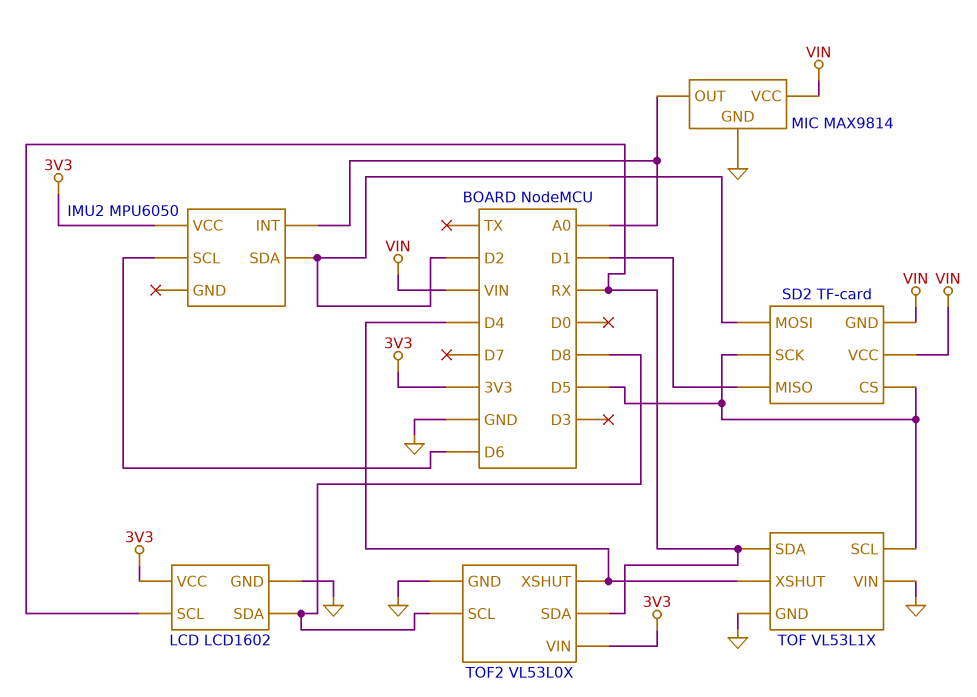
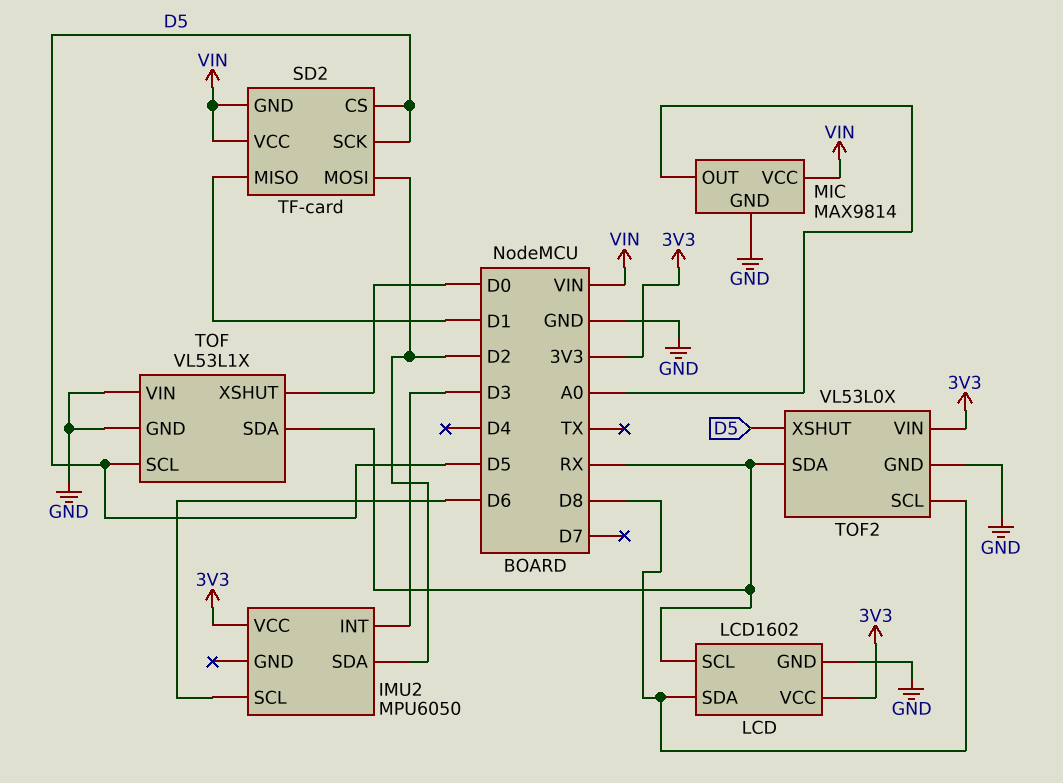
IMU2 pin INT: A0 -> D3
TOF pin XSHUT: D4 -> D0
TOF2 pin XSHUT: D4 -> D5

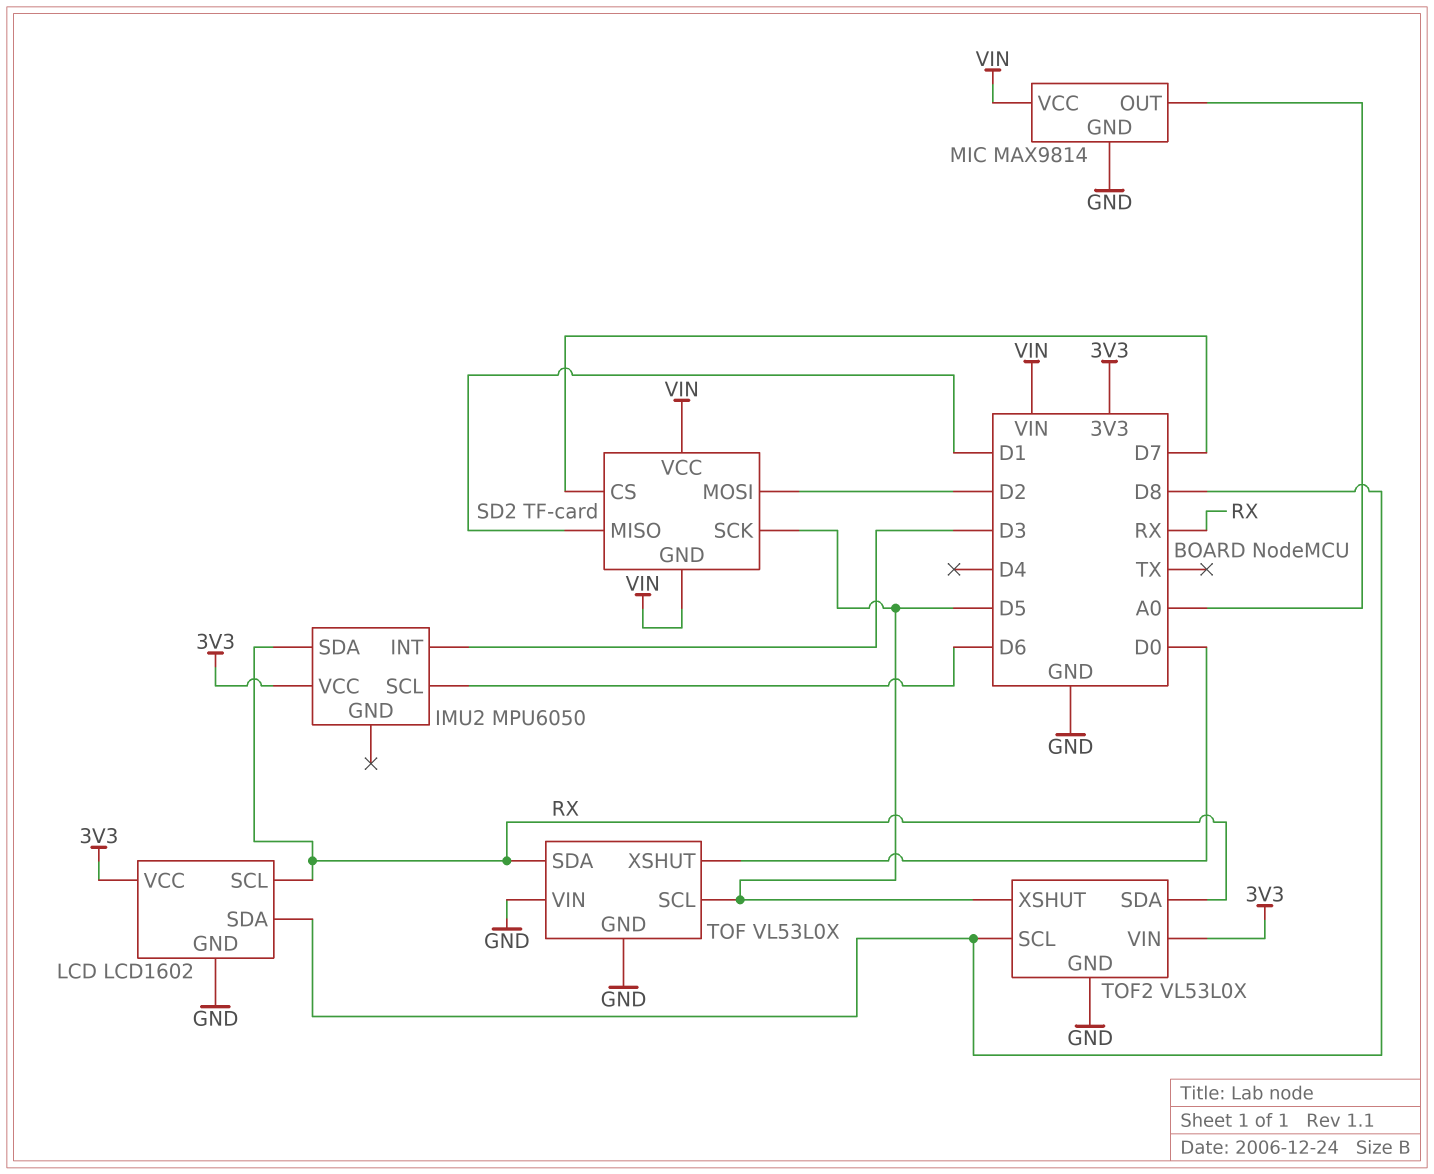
IMU2 pin SDA: D2 -> RX
SD2 pin CS: D5 -> D7
TOF: VL53L1X -> VL53L0X

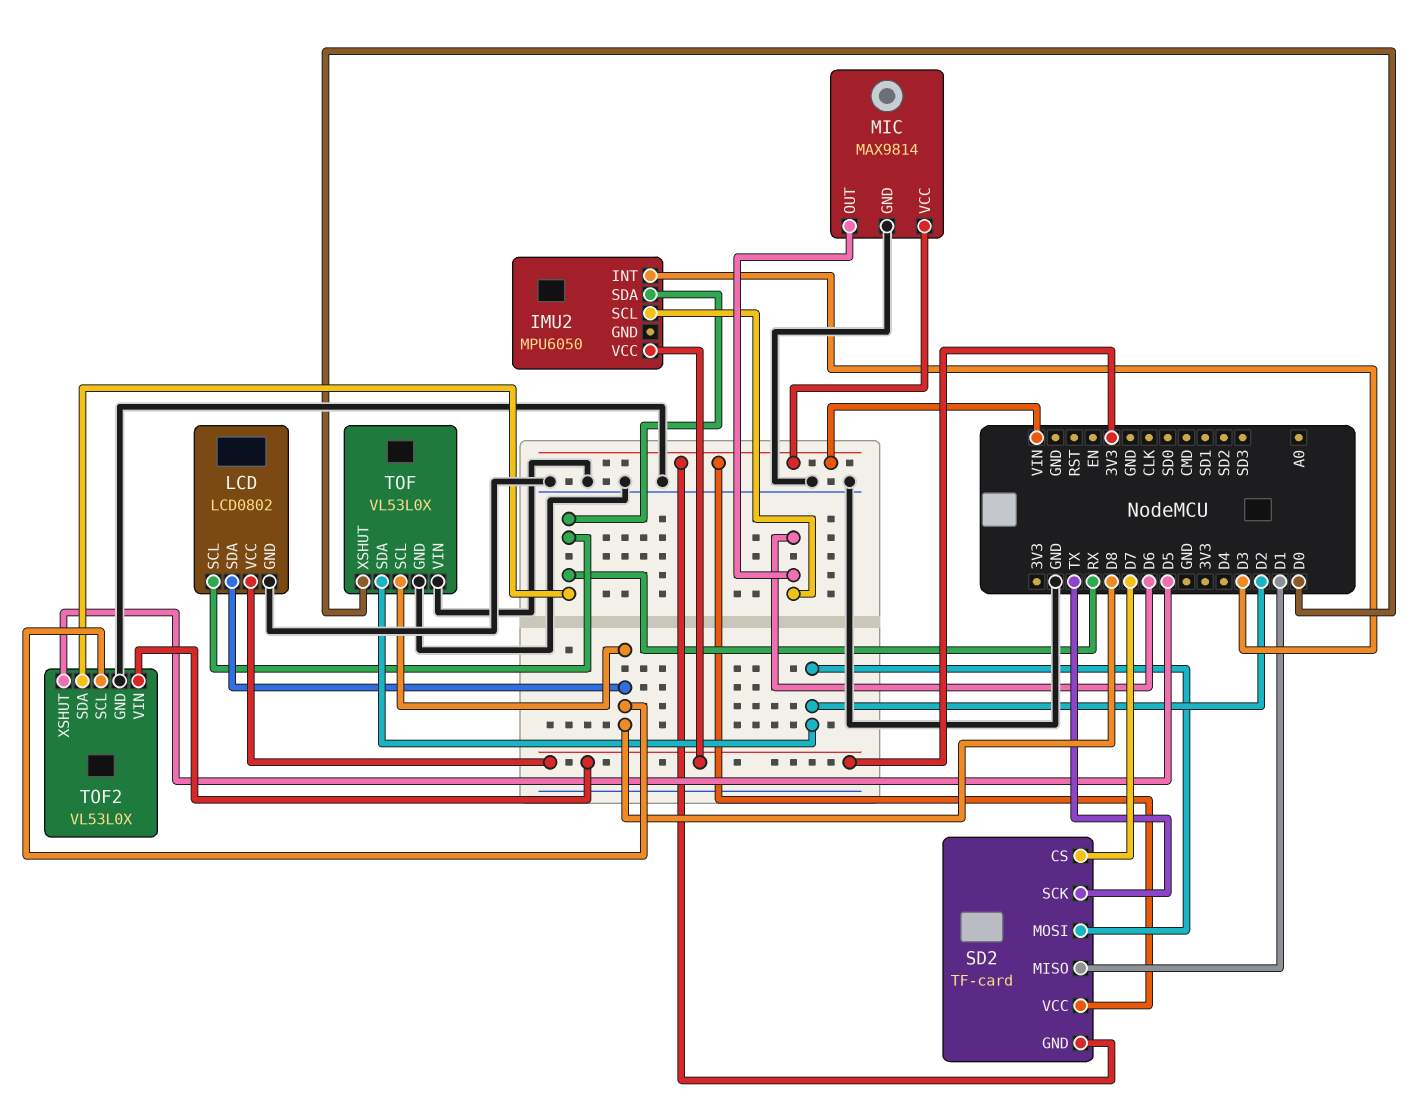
LCD: LCD1602 -> LCD0802
MIC pin OUT: A0 -> D6
SD2 pin SCK: D5 -> TX
TOF pin SCL: D5 -> D8
TOF pin SDA: RX -> D2

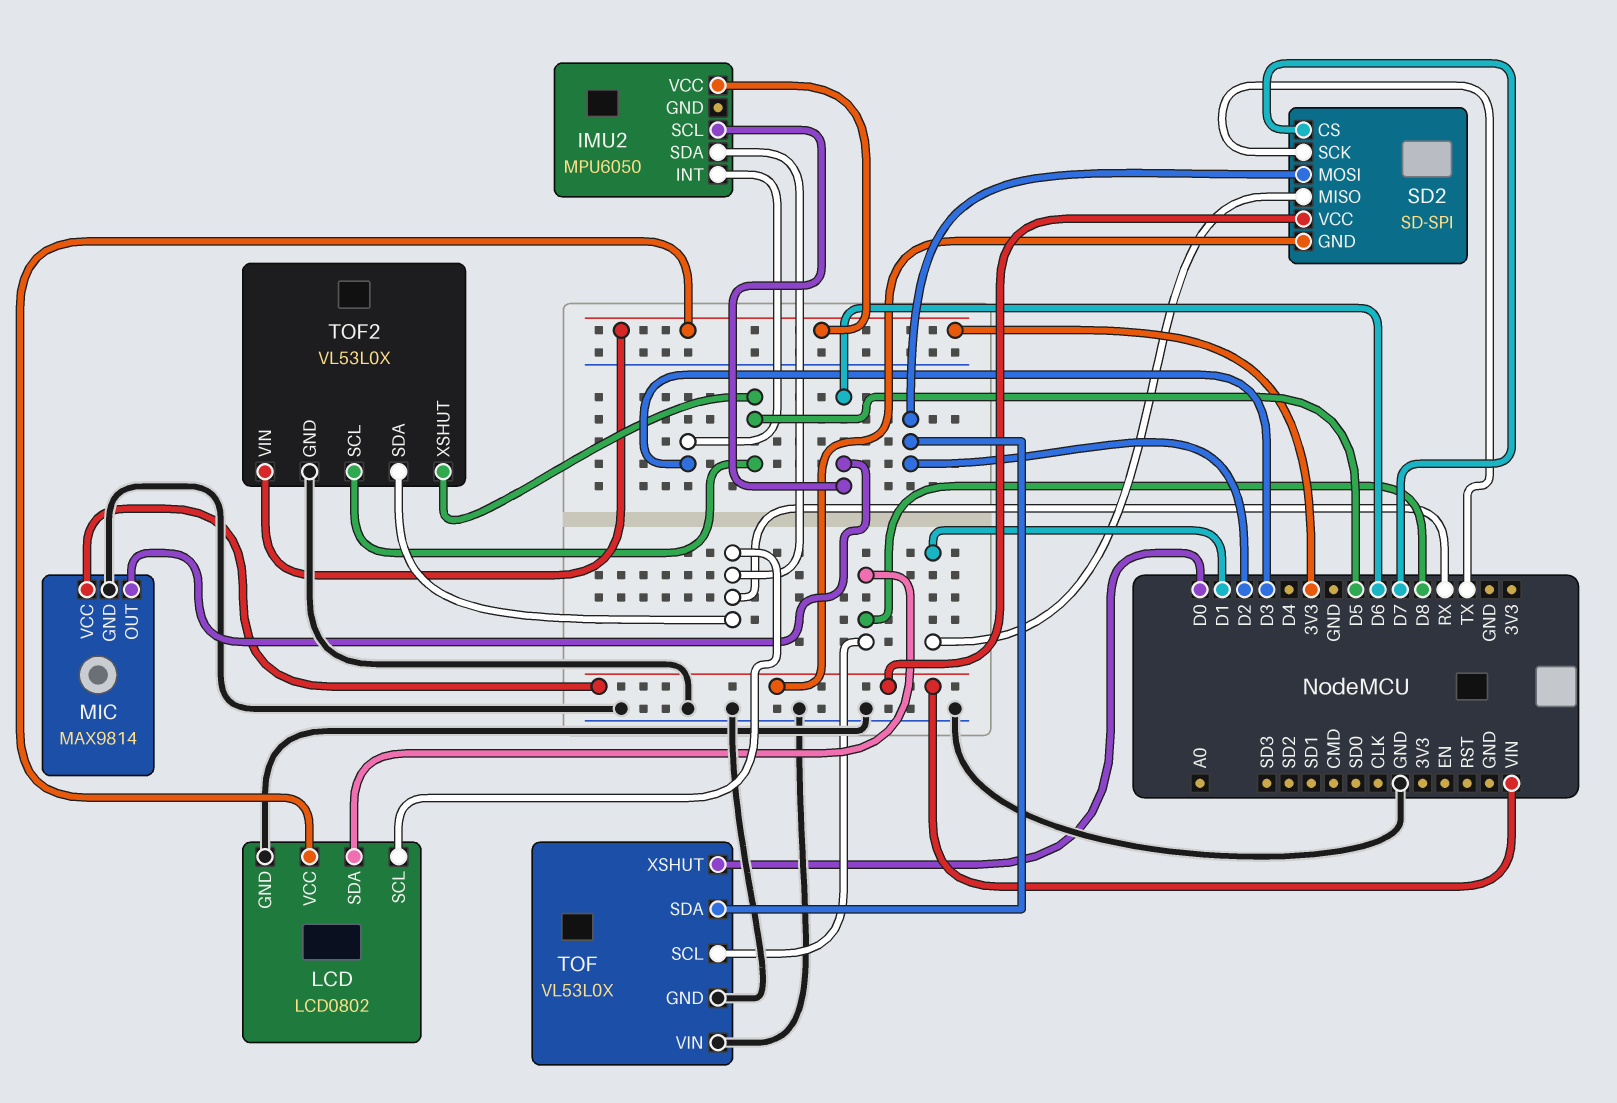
SD2: TF-card -> SD-SPI
TOF2 pin SCL: D8 -> D5

